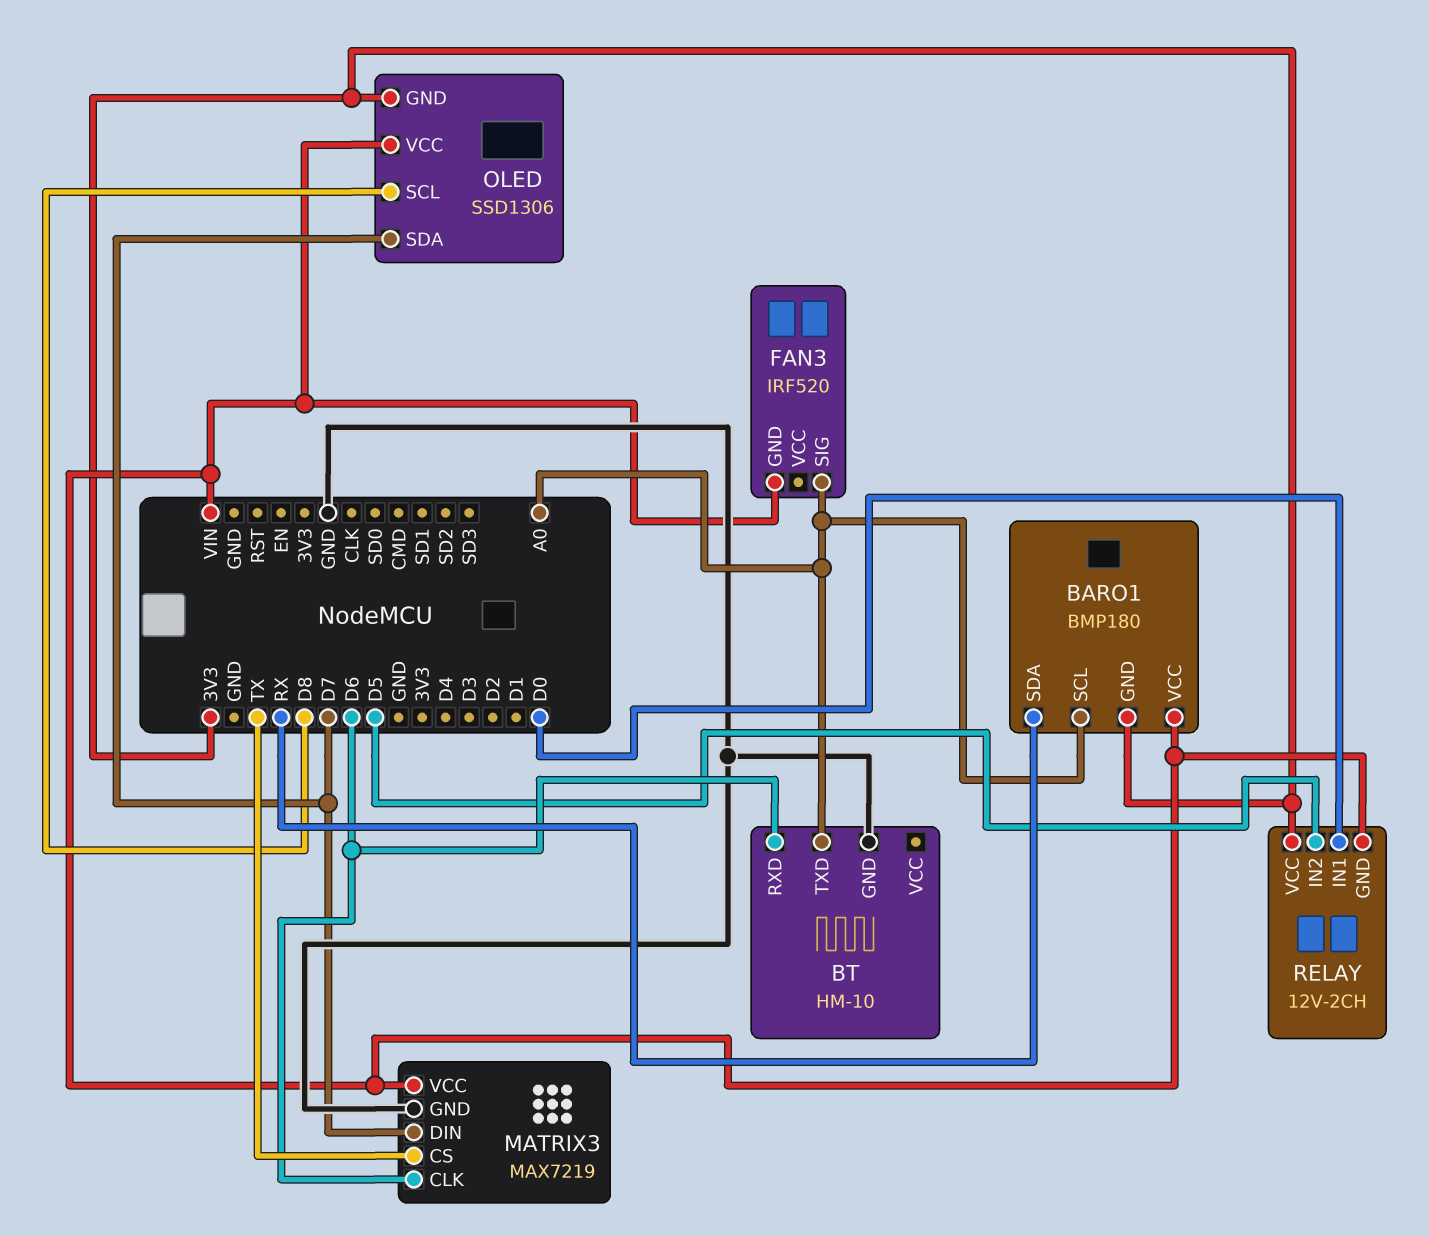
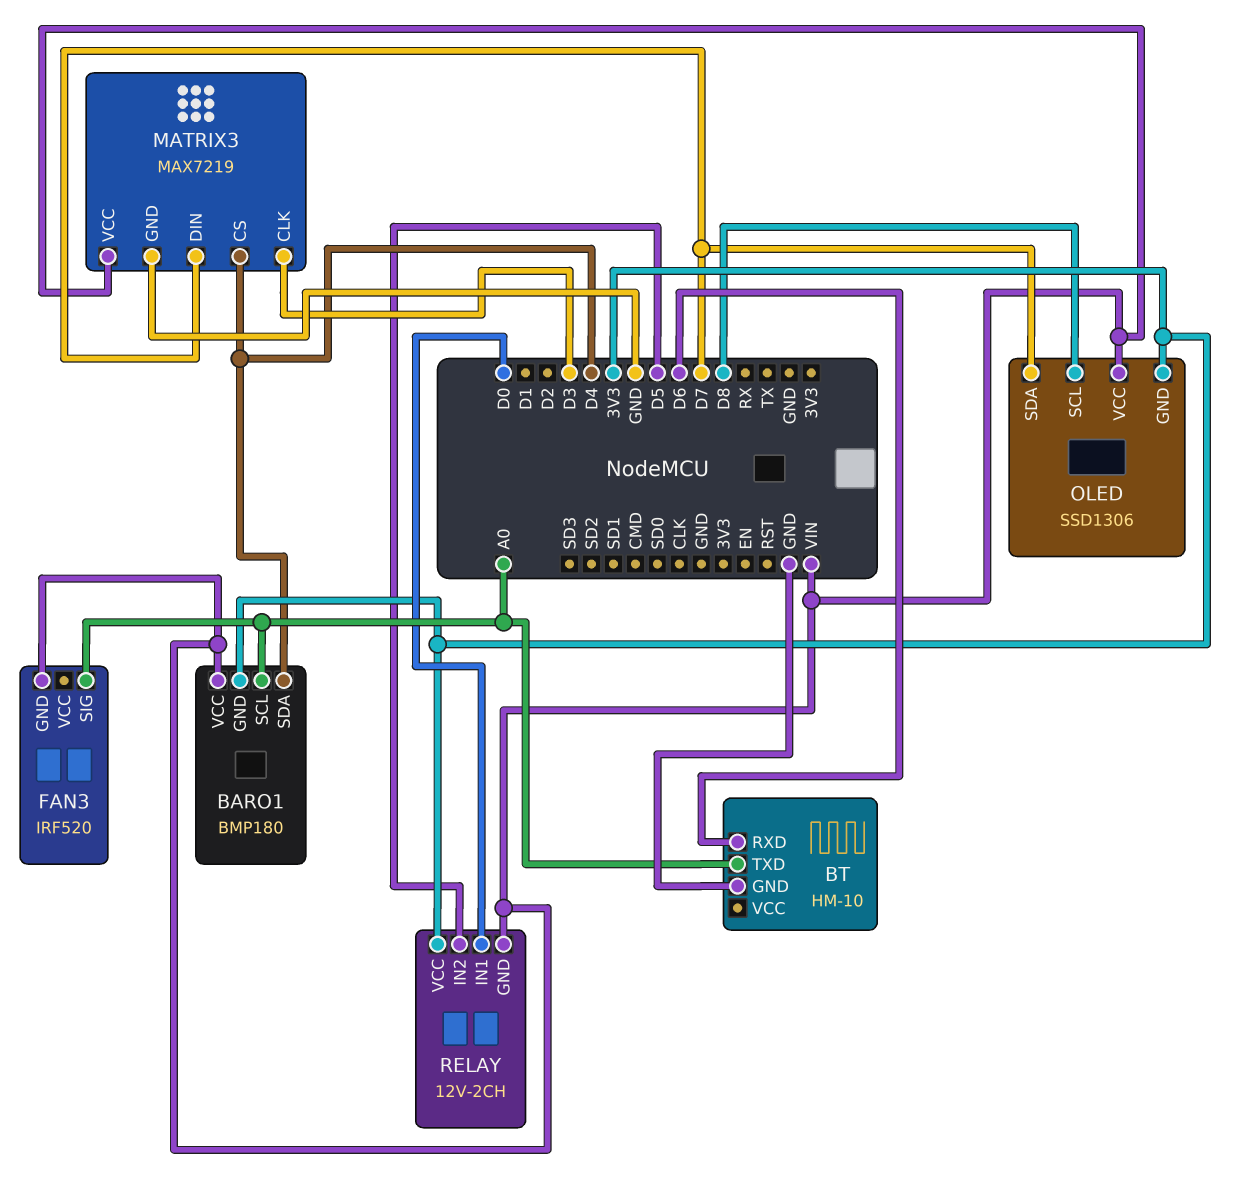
BARO1 pin SDA: RX -> D4
MATRIX3 pin CLK: D6 -> D3
MATRIX3 pin CS: TX -> D4

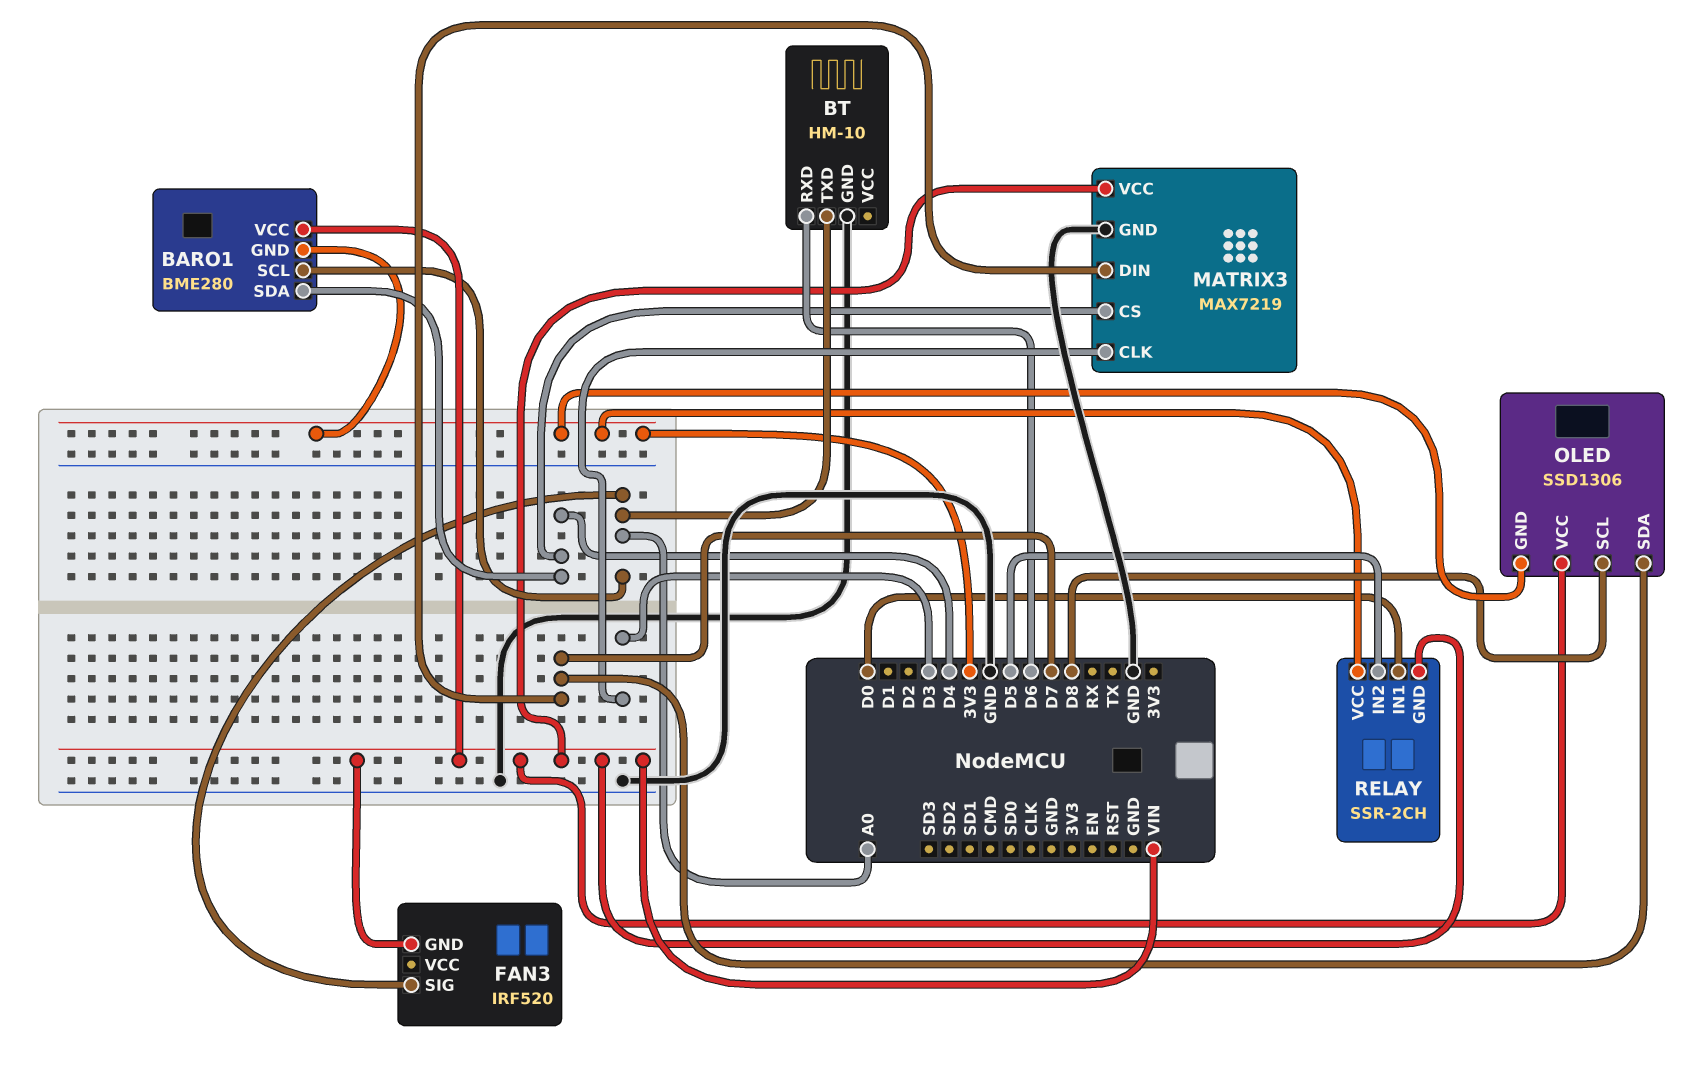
BARO1: BMP180 -> BME280
RELAY: 12V-2CH -> SSR-2CH

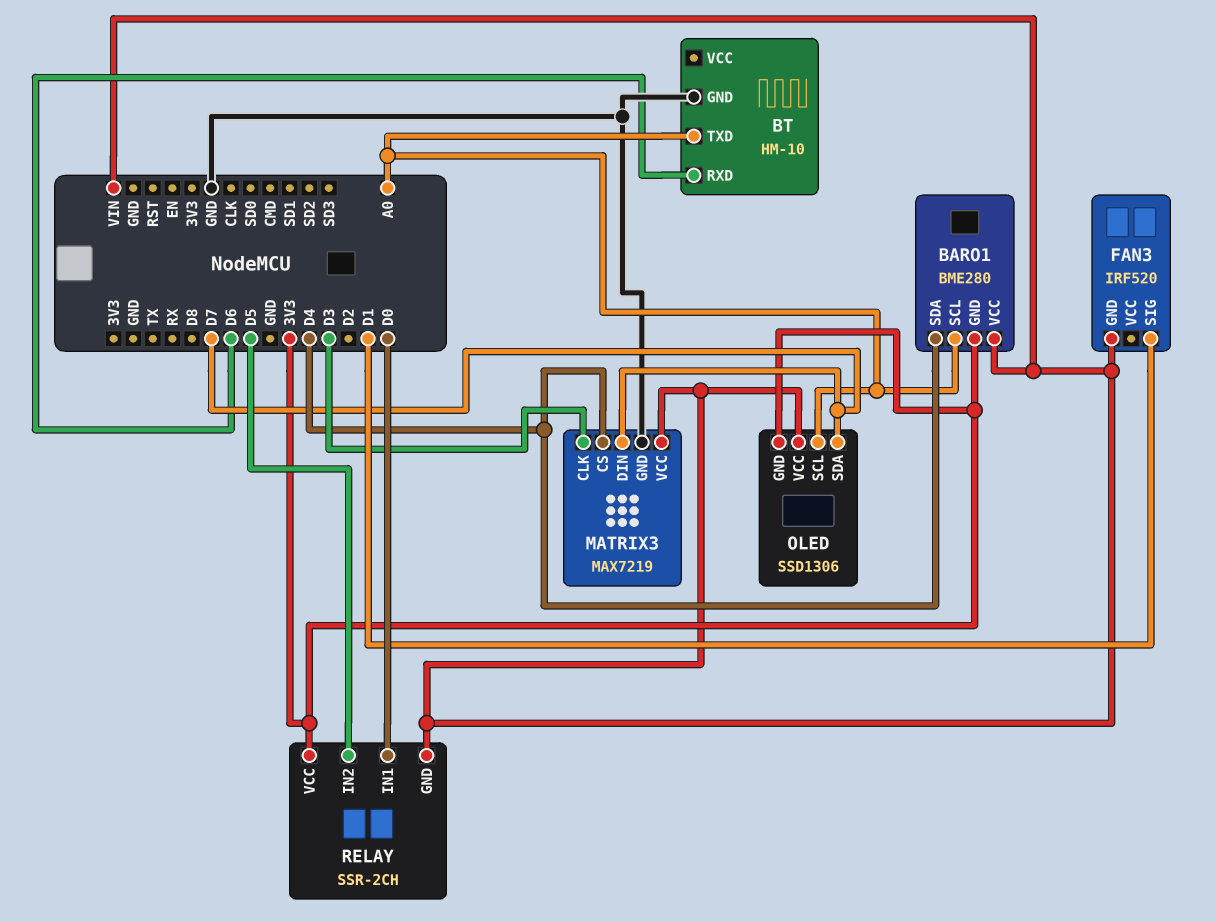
FAN3 pin SIG: A0 -> D1
OLED pin SCL: D8 -> A0

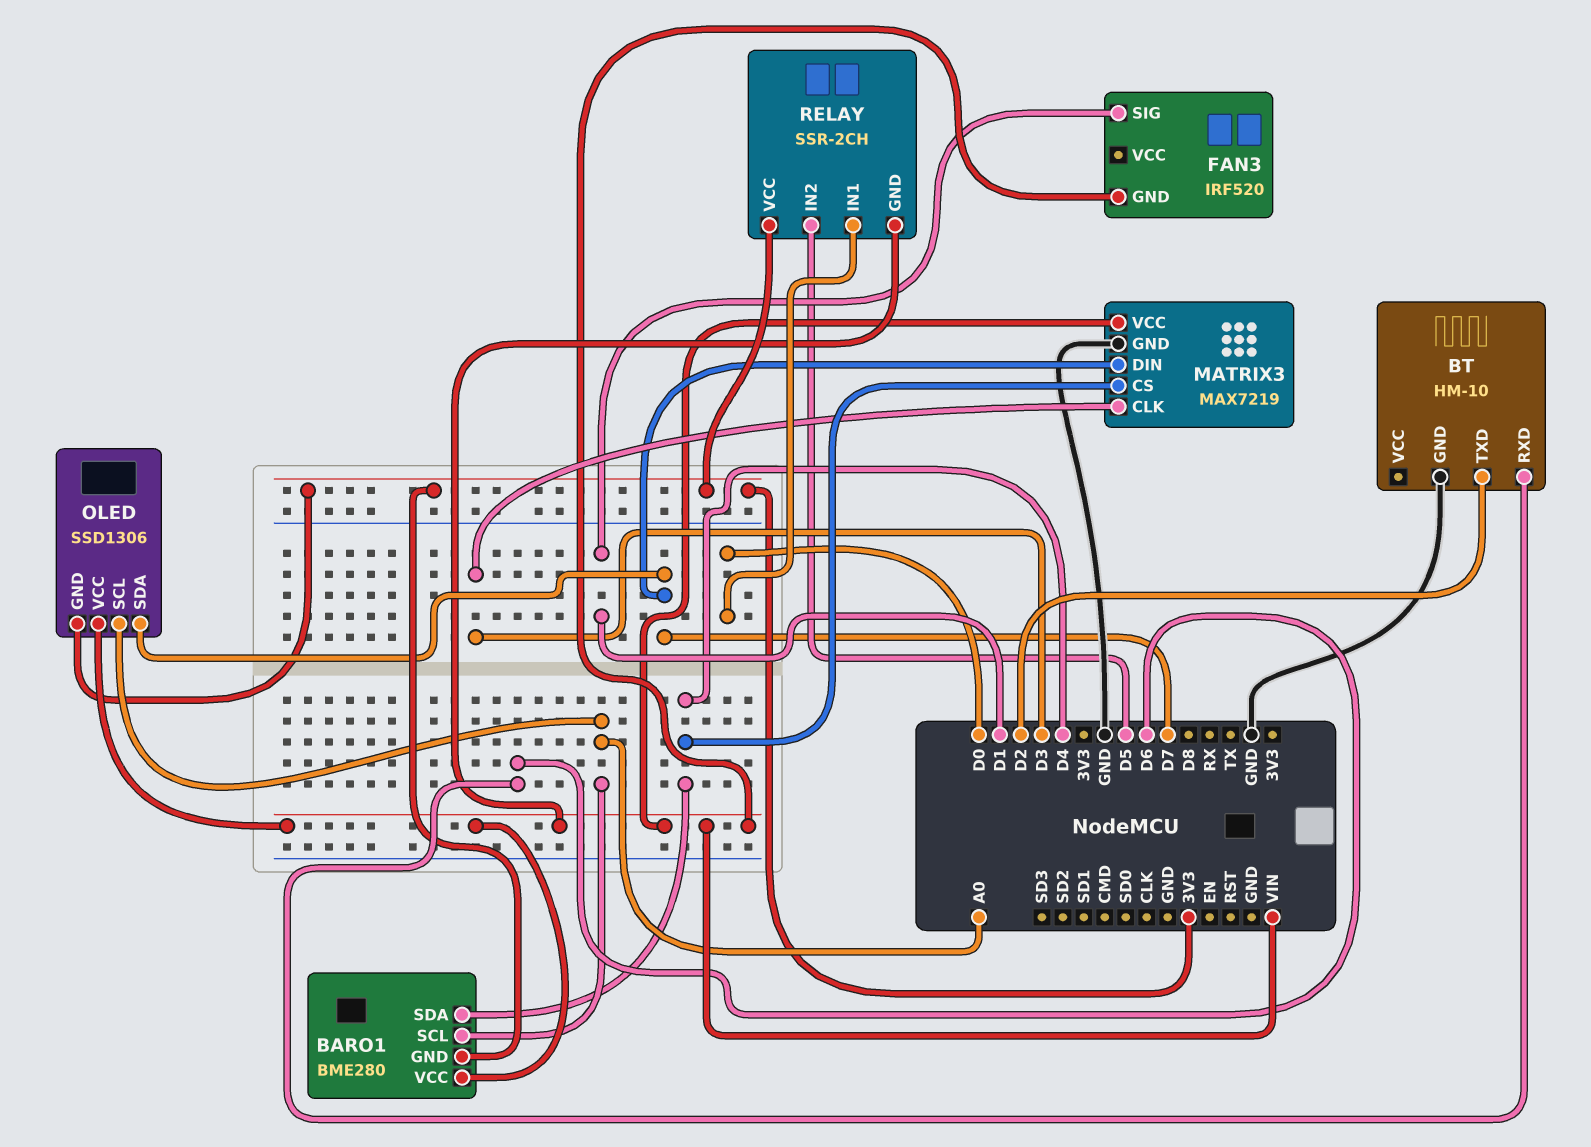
BT pin TXD: A0 -> D2

